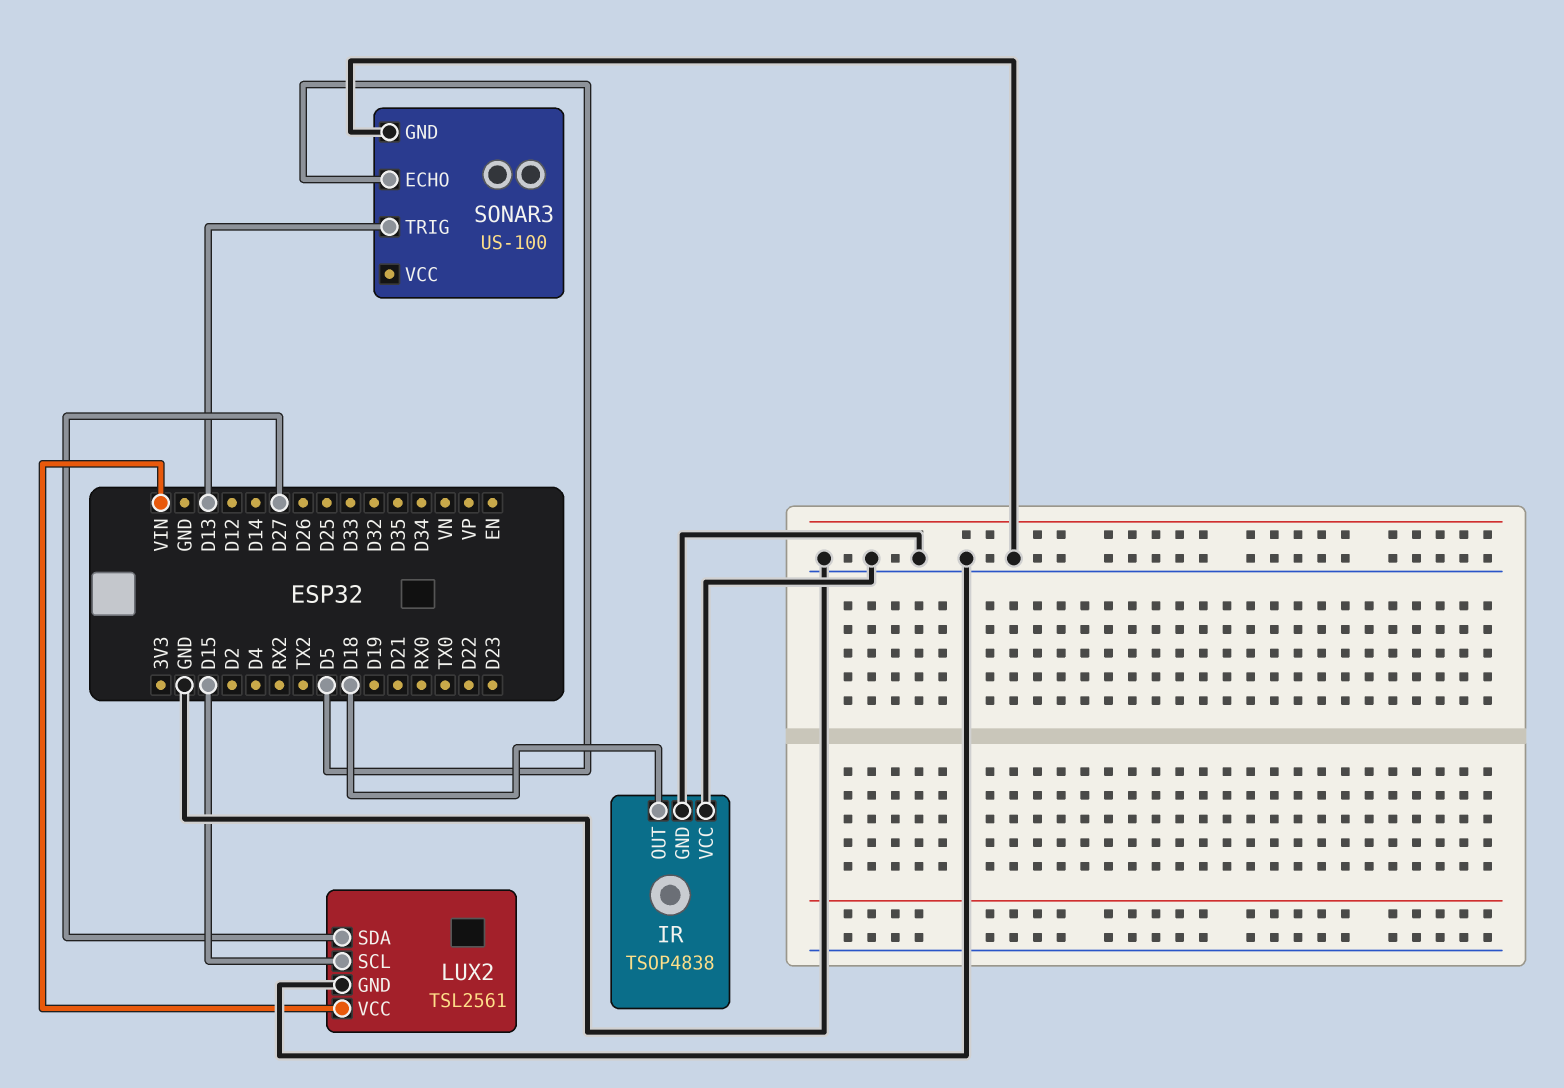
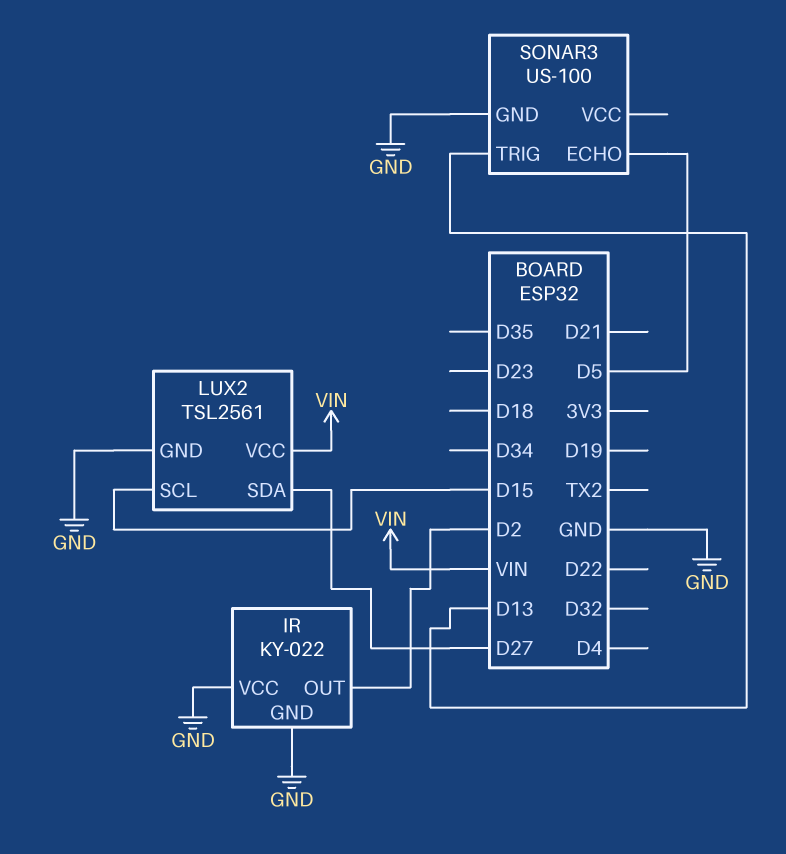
IR: TSOP4838 -> KY-022
IR pin OUT: D18 -> D2

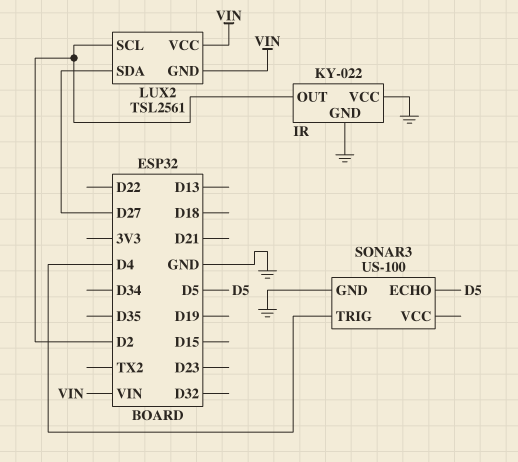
LUX2 pin GND: GND -> VIN
LUX2 pin SCL: D15 -> D2
SONAR3 pin TRIG: D13 -> D4

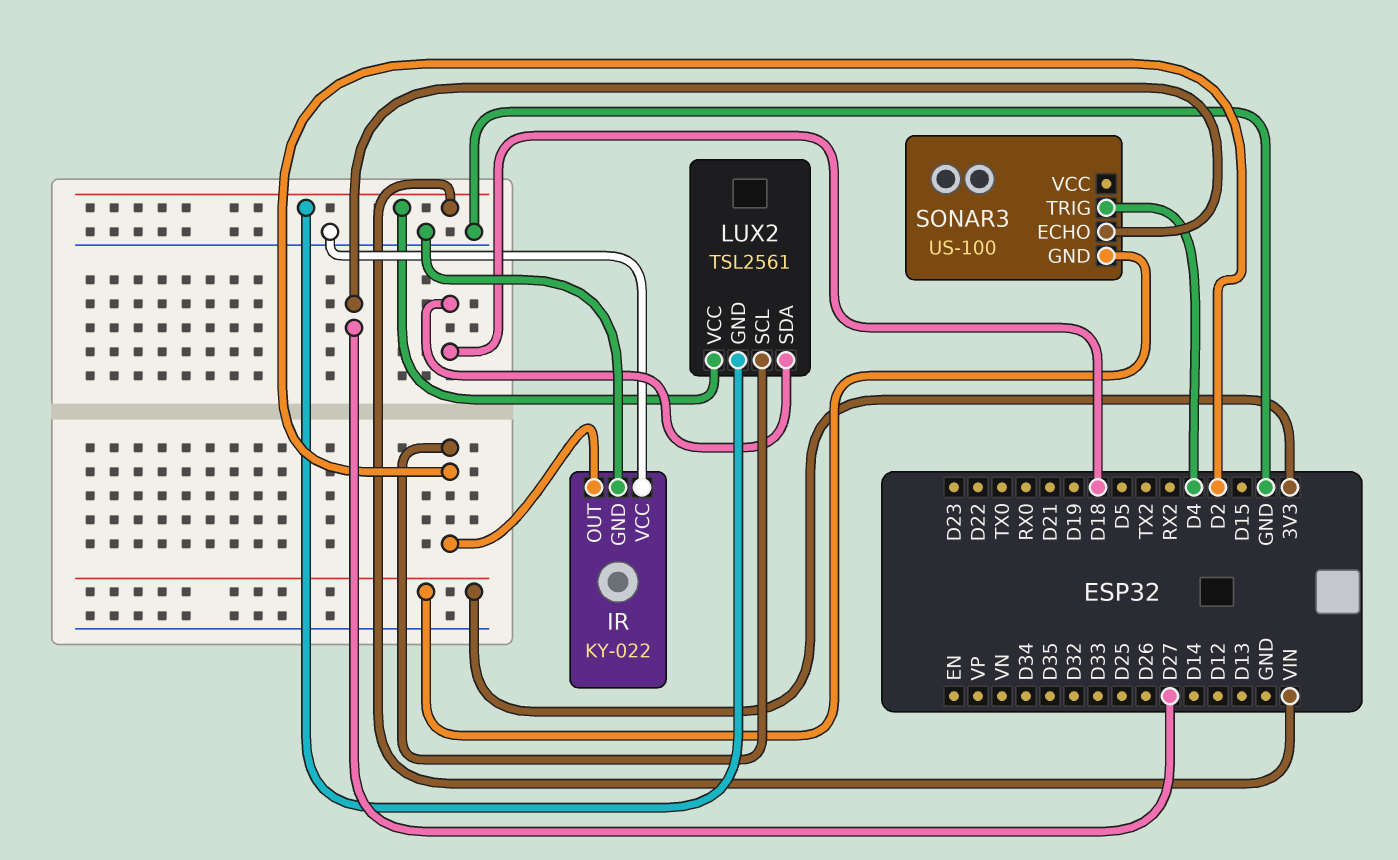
LUX2 pin SDA: D27 -> D18
SONAR3 pin ECHO: D5 -> D27
SONAR3 pin GND: GND -> 3V3

